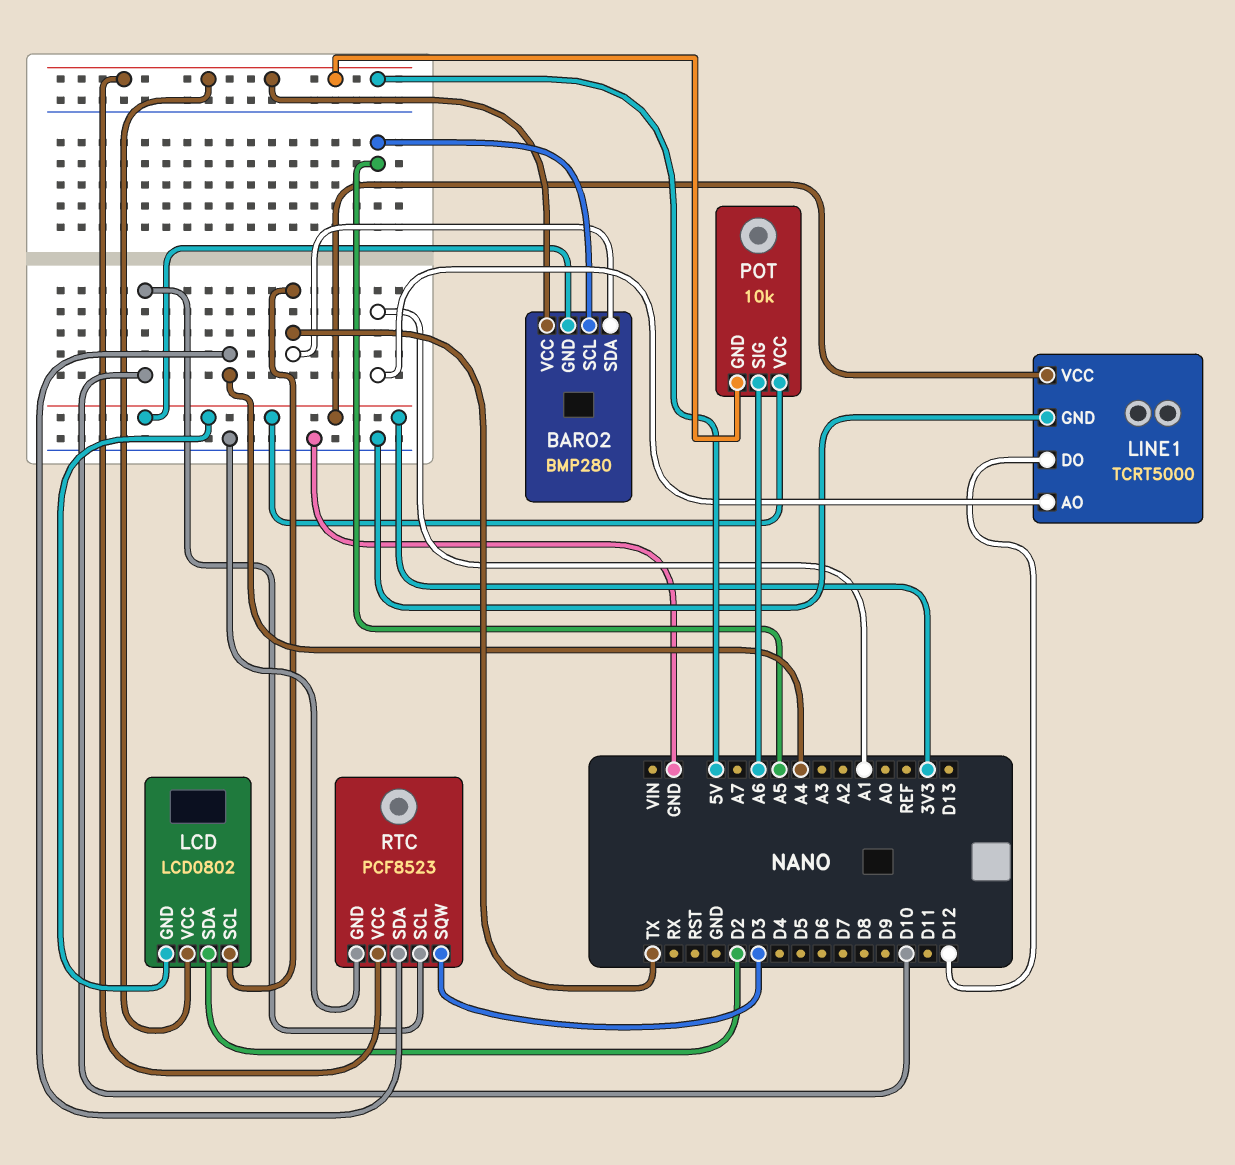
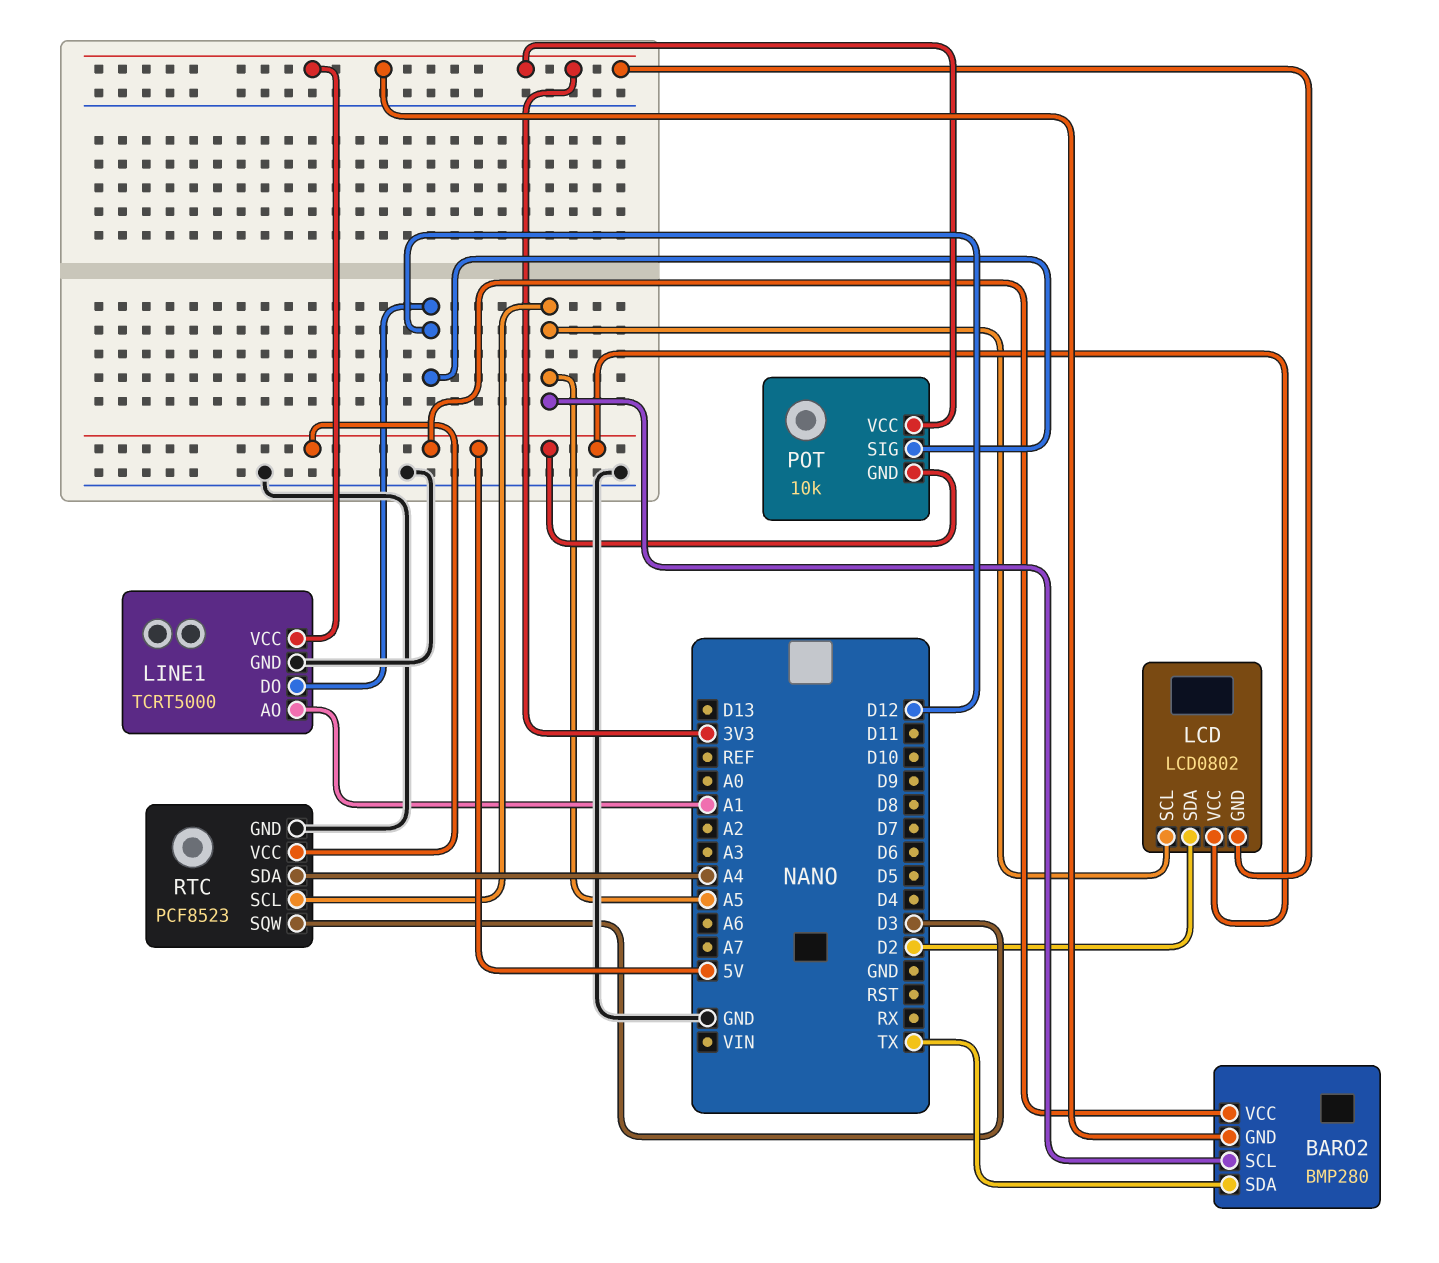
LCD pin SCL: TX -> A5
POT pin SIG: A6 -> D12
RTC pin SCL: D10 -> A5

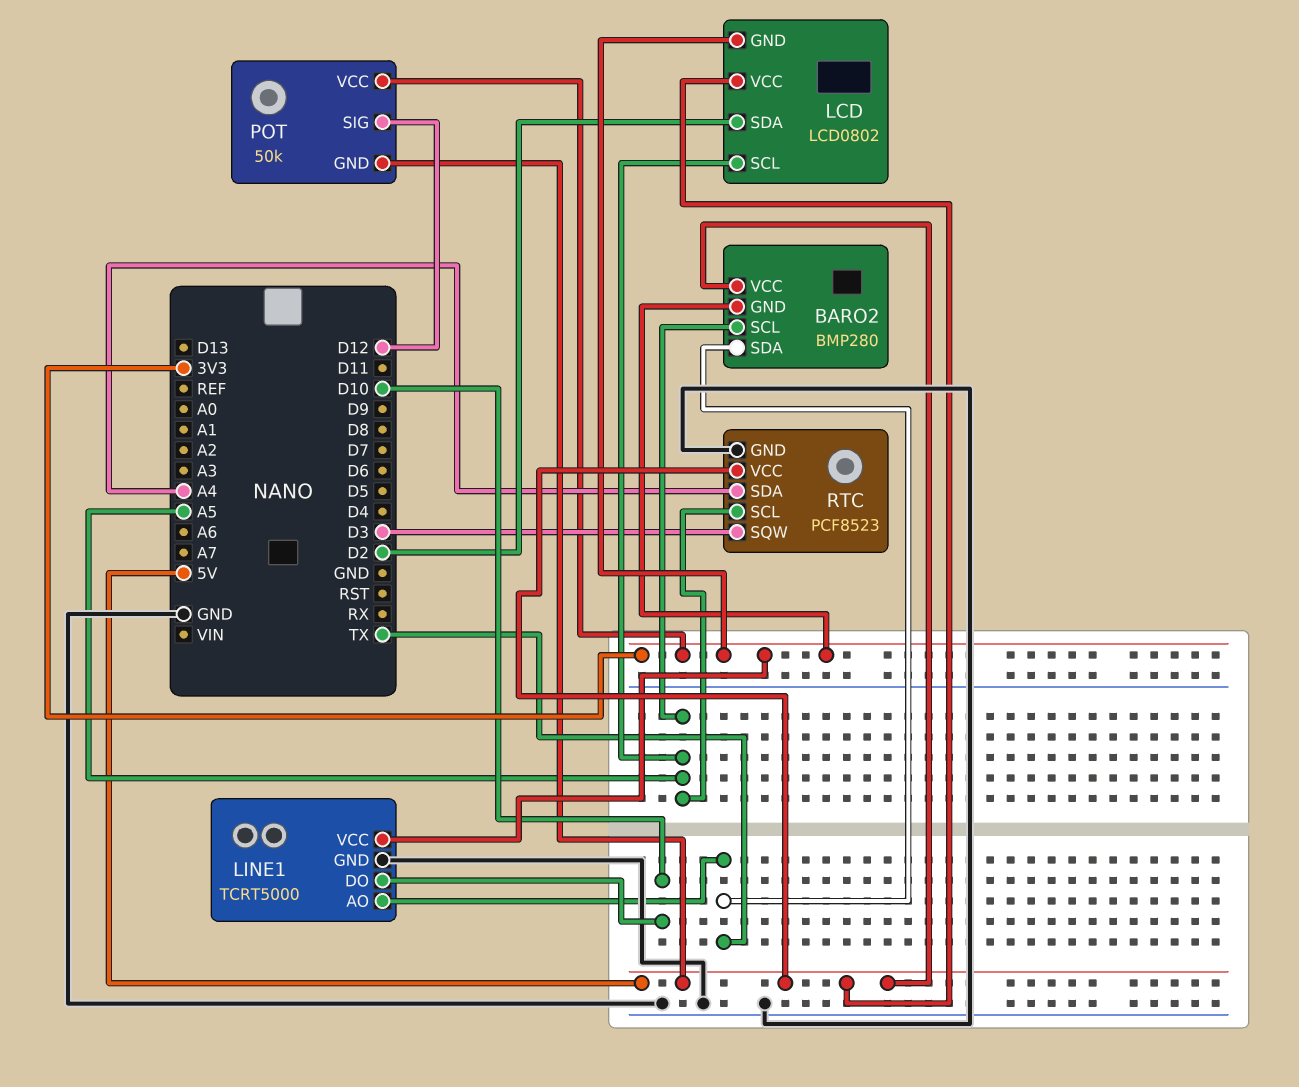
LINE1 pin AO: A1 -> TX
LINE1 pin DO: D12 -> D10
POT: 10k -> 50k

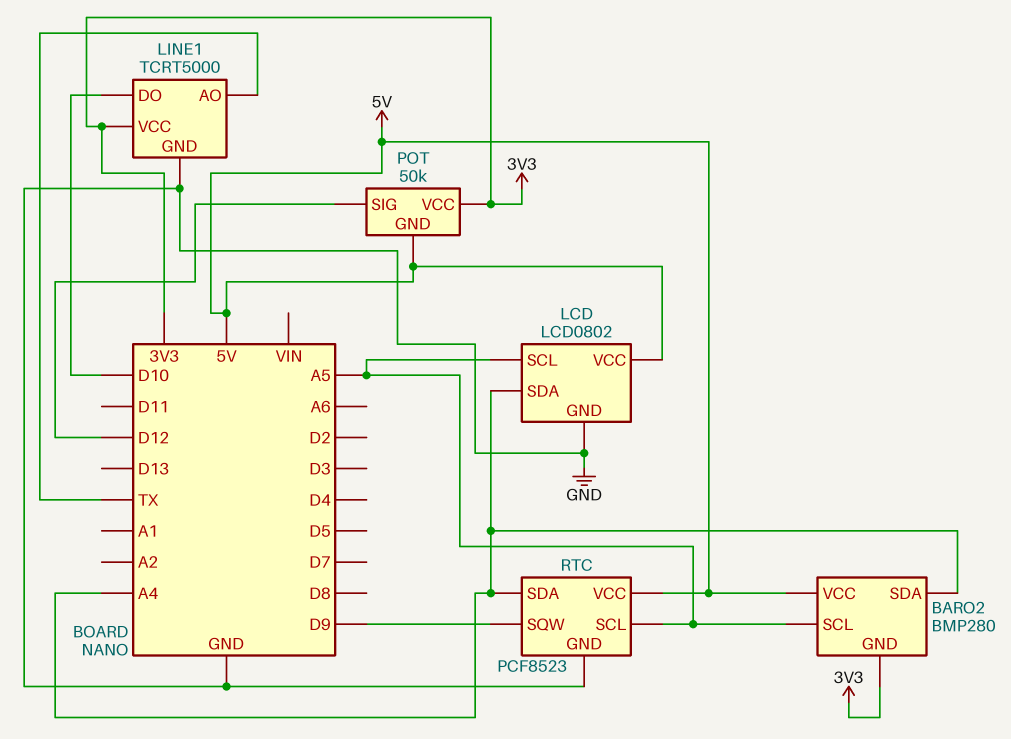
BARO2 pin SDA: TX -> A4
LCD pin GND: 3V3 -> GND
LCD pin SDA: D2 -> A4
RTC pin SQW: D3 -> D9

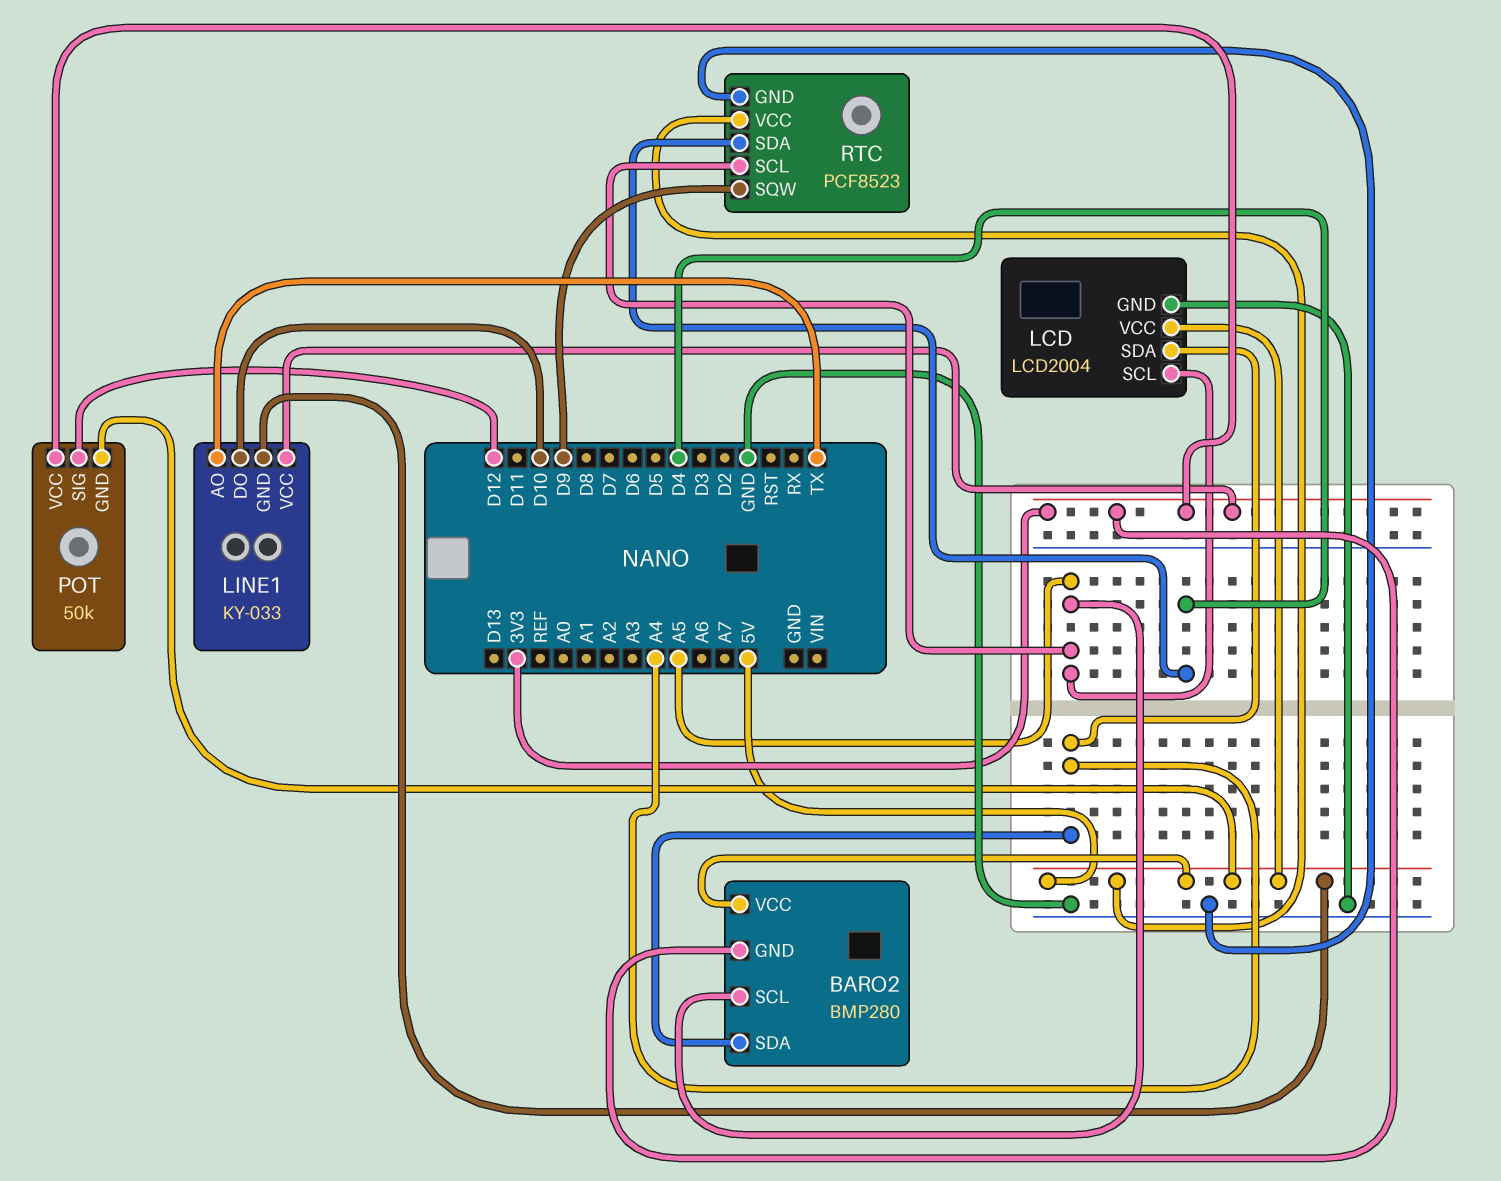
LCD: LCD0802 -> LCD2004
LINE1: TCRT5000 -> KY-033
LINE1 pin GND: GND -> 5V
RTC pin SDA: A4 -> D4

